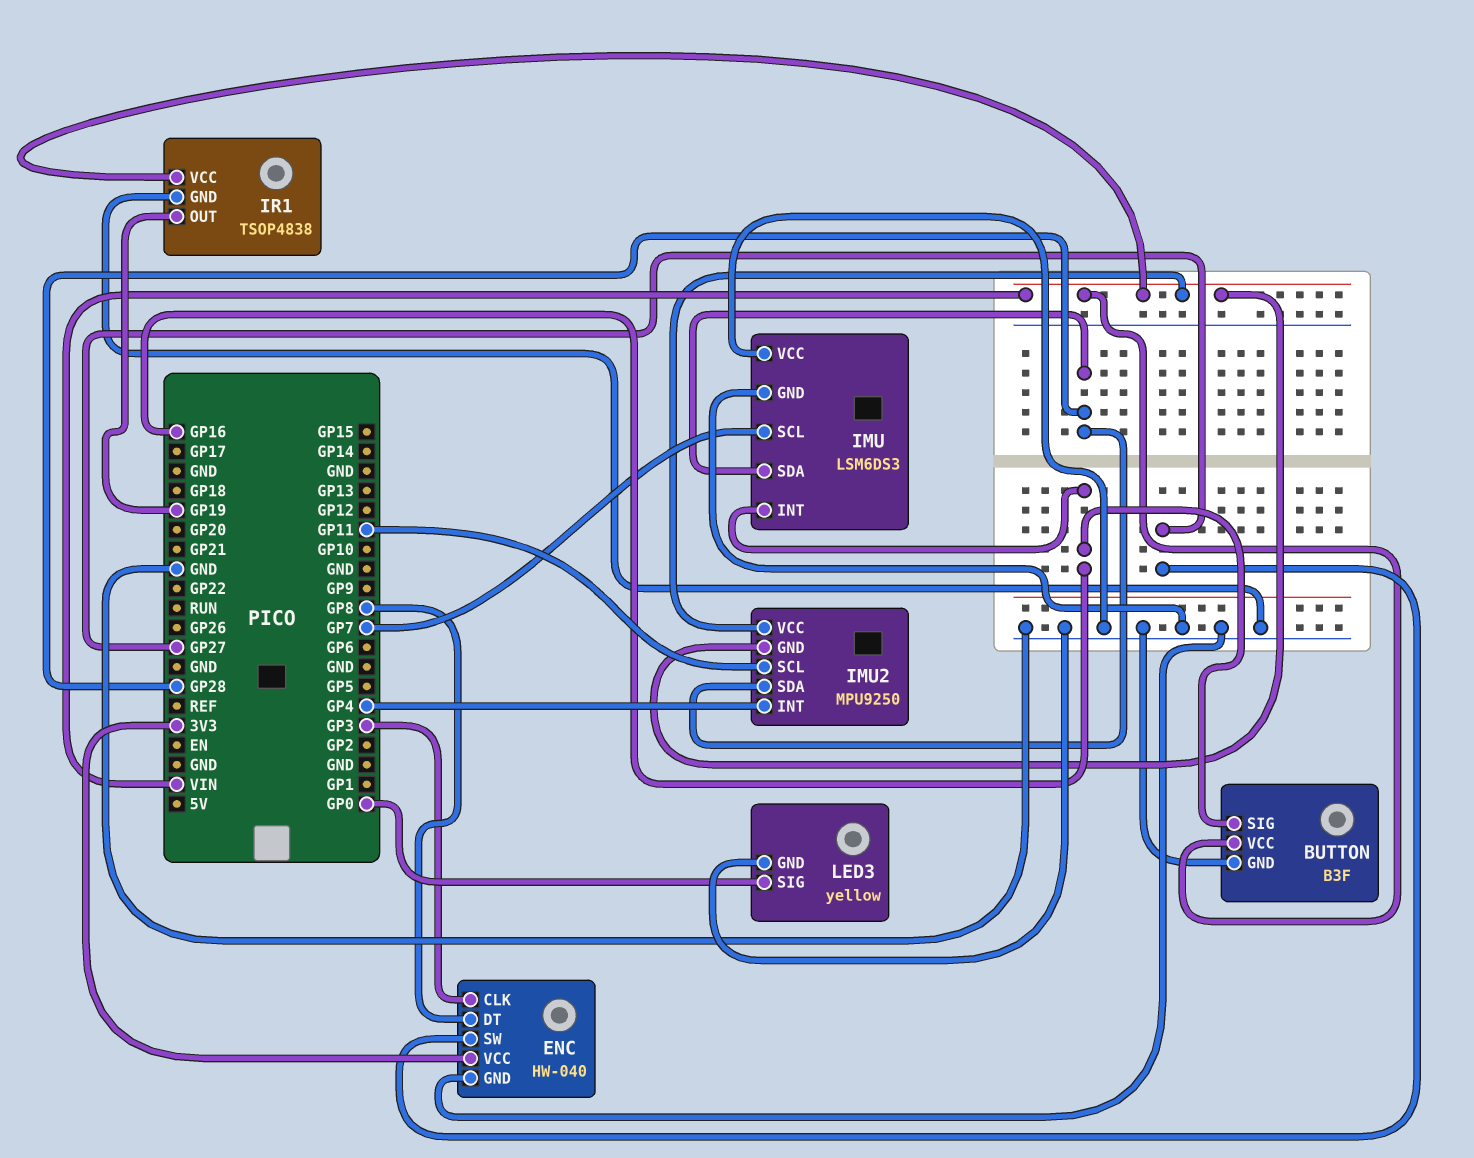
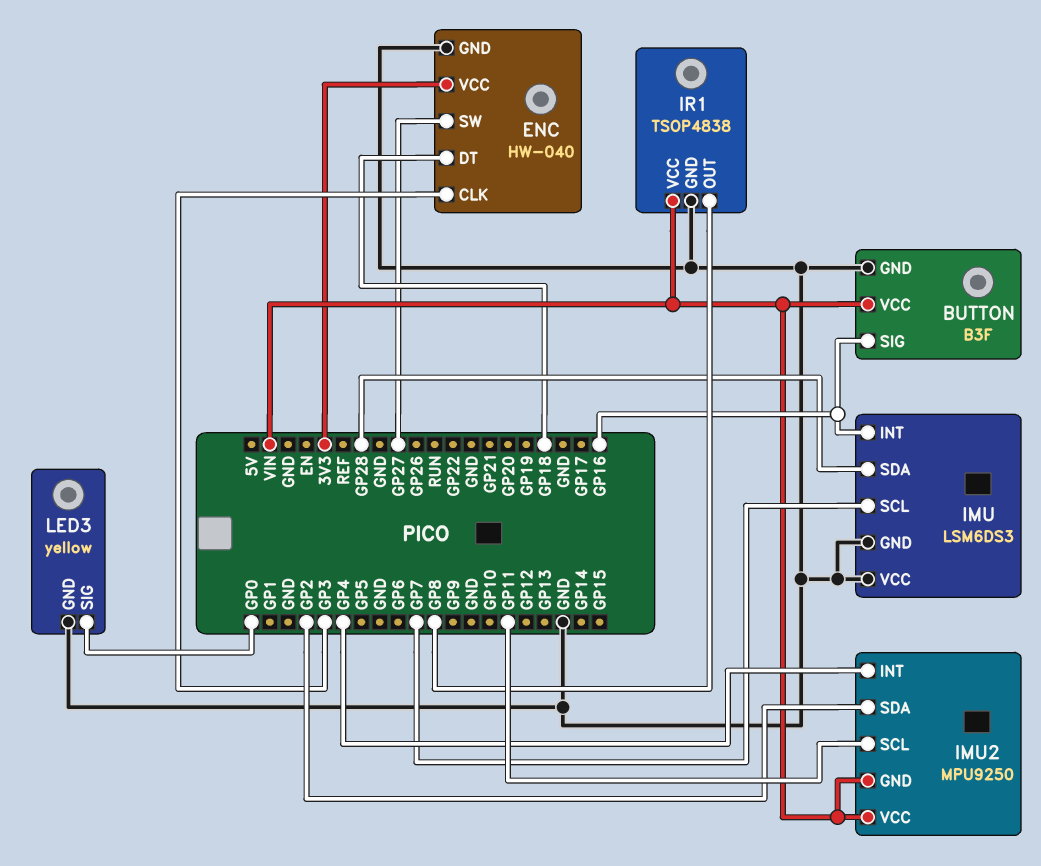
ENC pin DT: GP8 -> GP18
IMU2 pin SDA: GP28 -> GP2
IR1 pin OUT: GP19 -> GP8

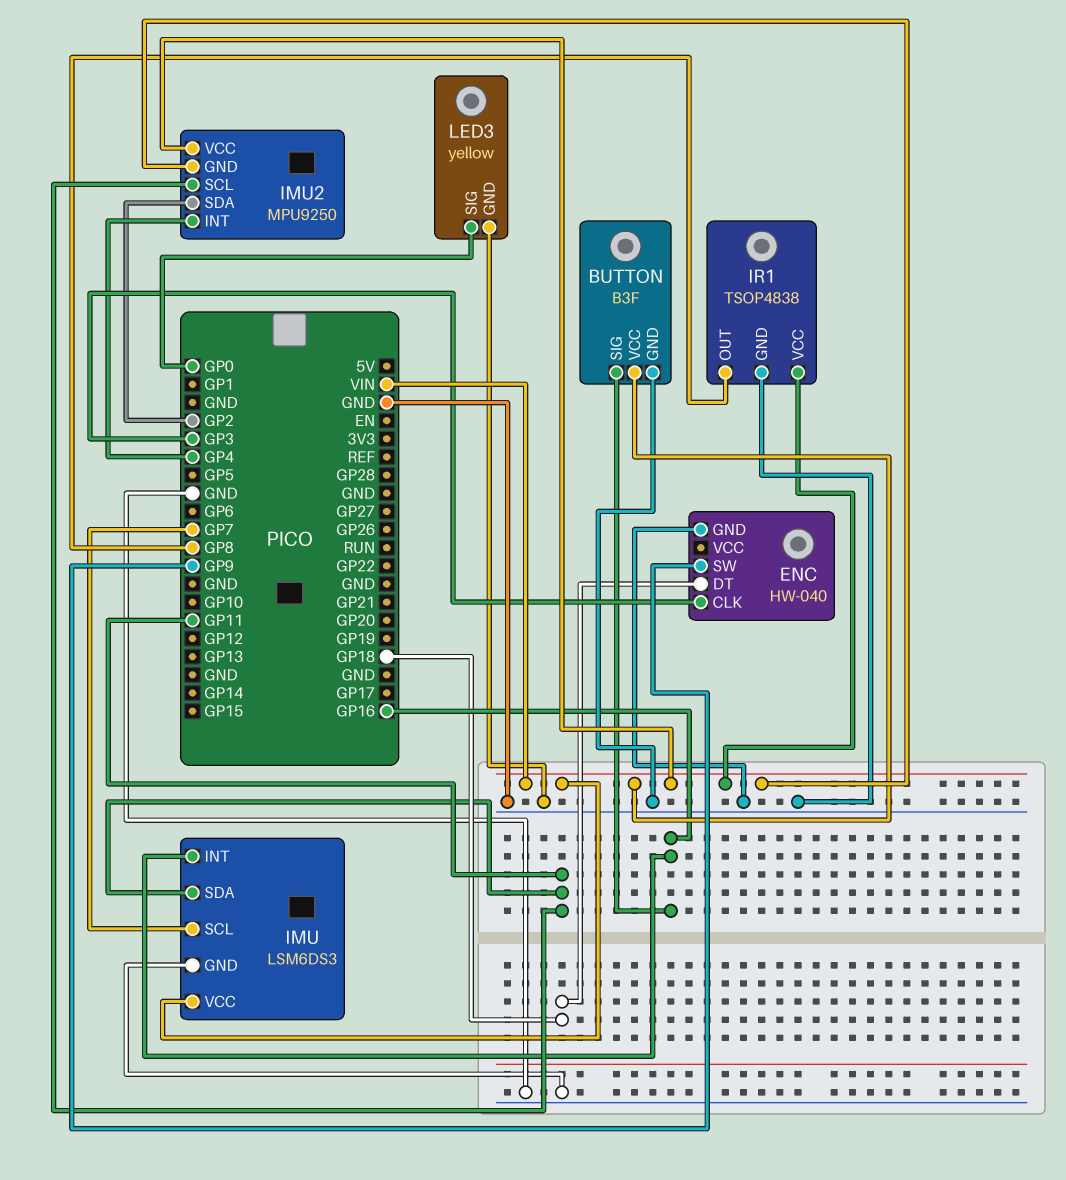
ENC pin SW: GP27 -> GP9
ENC pin VCC: 3V3 -> none
IMU pin SDA: GP28 -> GP11
IMU pin VCC: GND -> VIN

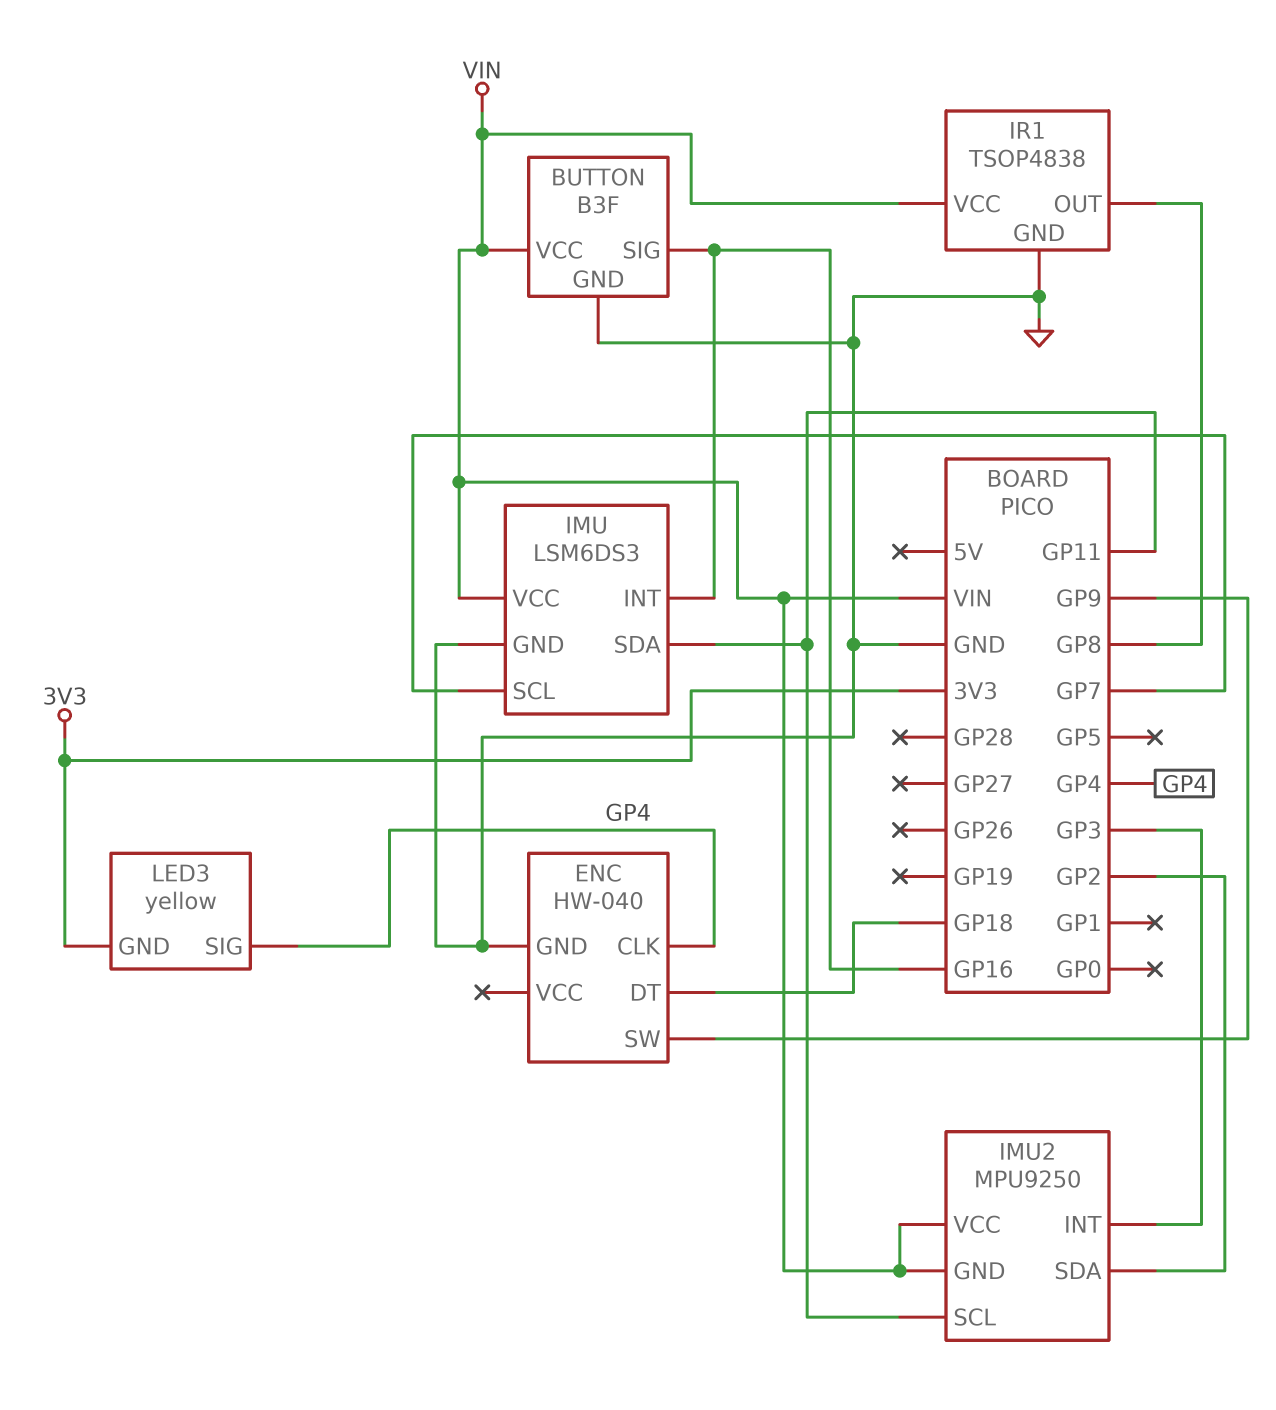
ENC pin CLK: GP3 -> GP4
IMU2 pin INT: GP4 -> GP3
LED3 pin GND: GND -> 3V3
LED3 pin SIG: GP0 -> GP4

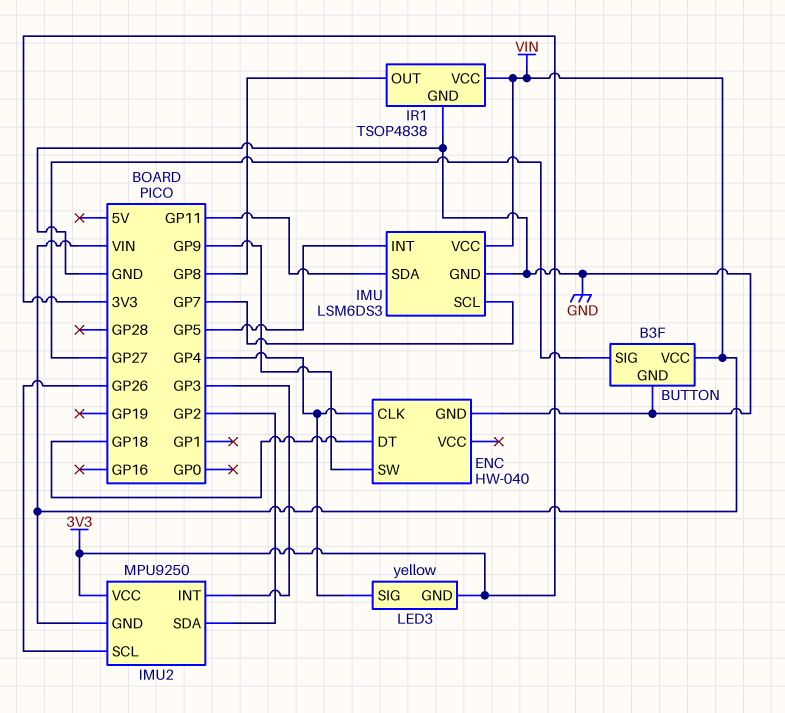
BUTTON pin SIG: GP16 -> GP27
IMU pin INT: GP16 -> GP5
IMU2 pin SCL: GP11 -> GP26
IMU2 pin VCC: VIN -> 3V3

